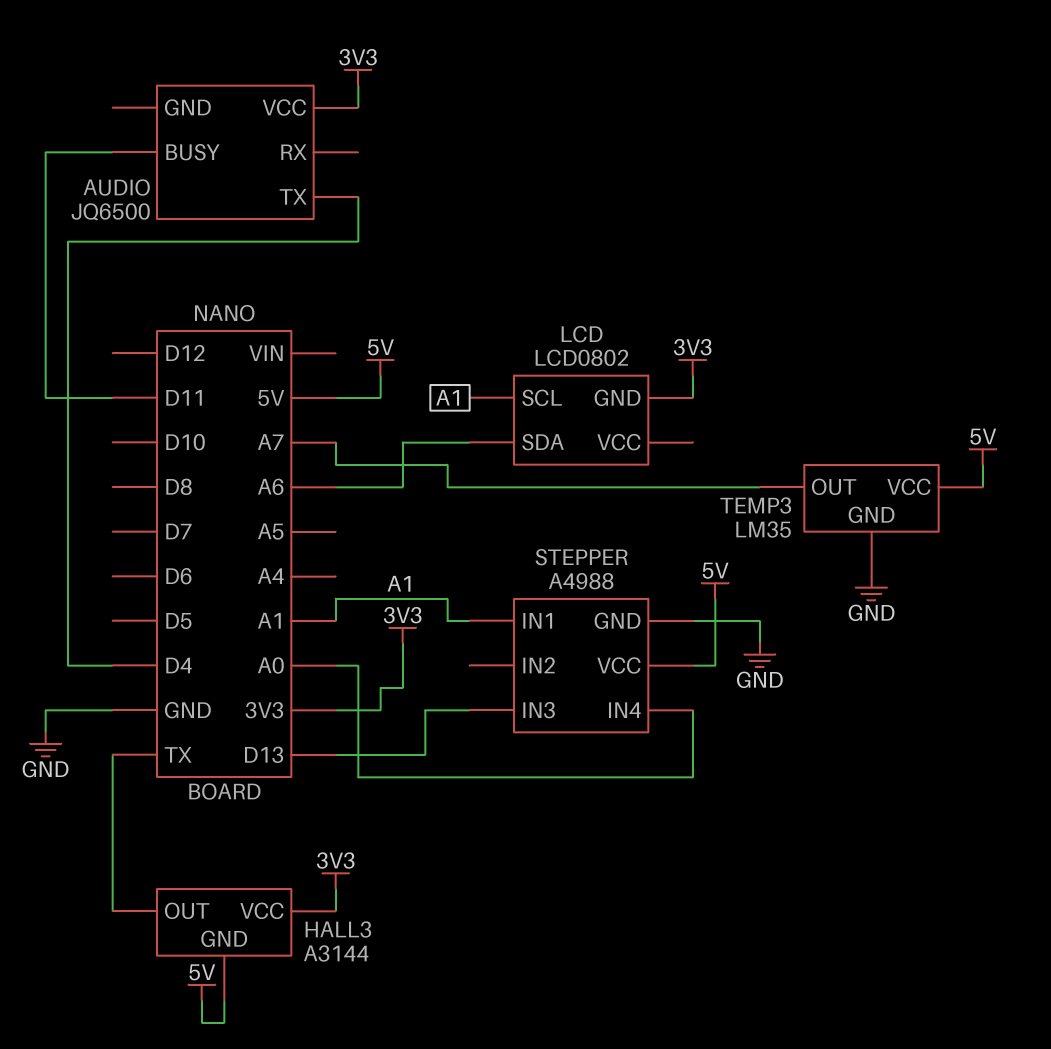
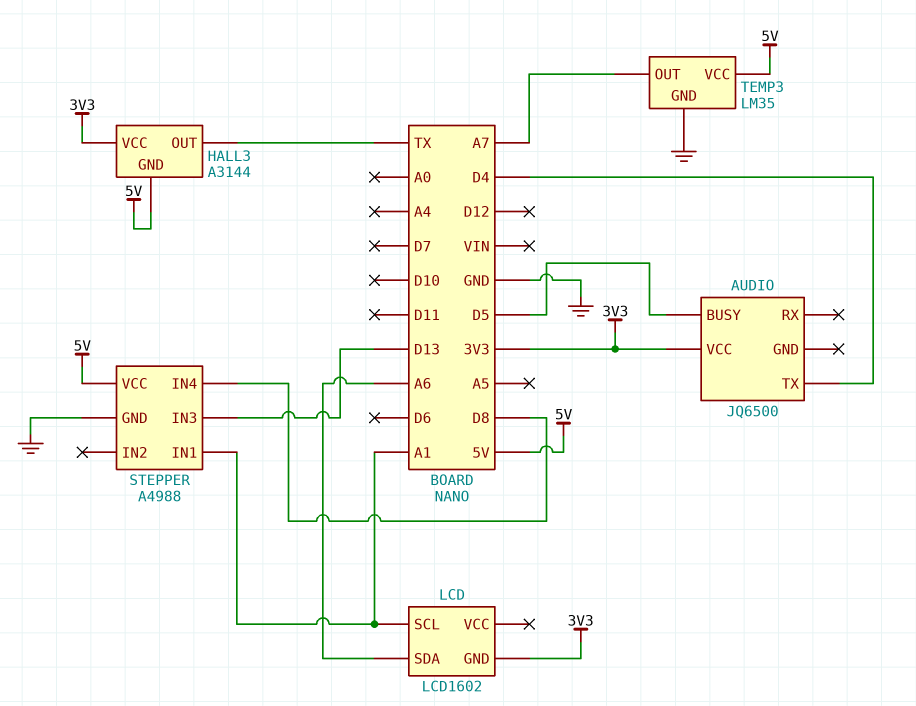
AUDIO pin BUSY: D11 -> D5
LCD: LCD0802 -> LCD1602
STEPPER pin IN4: A0 -> D8

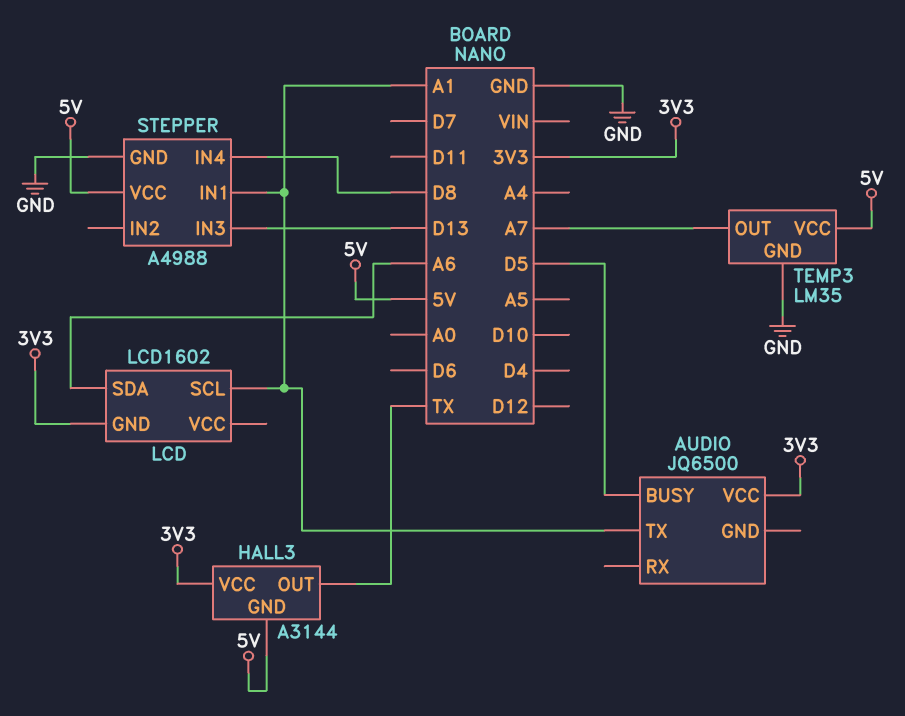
AUDIO pin TX: D4 -> A1

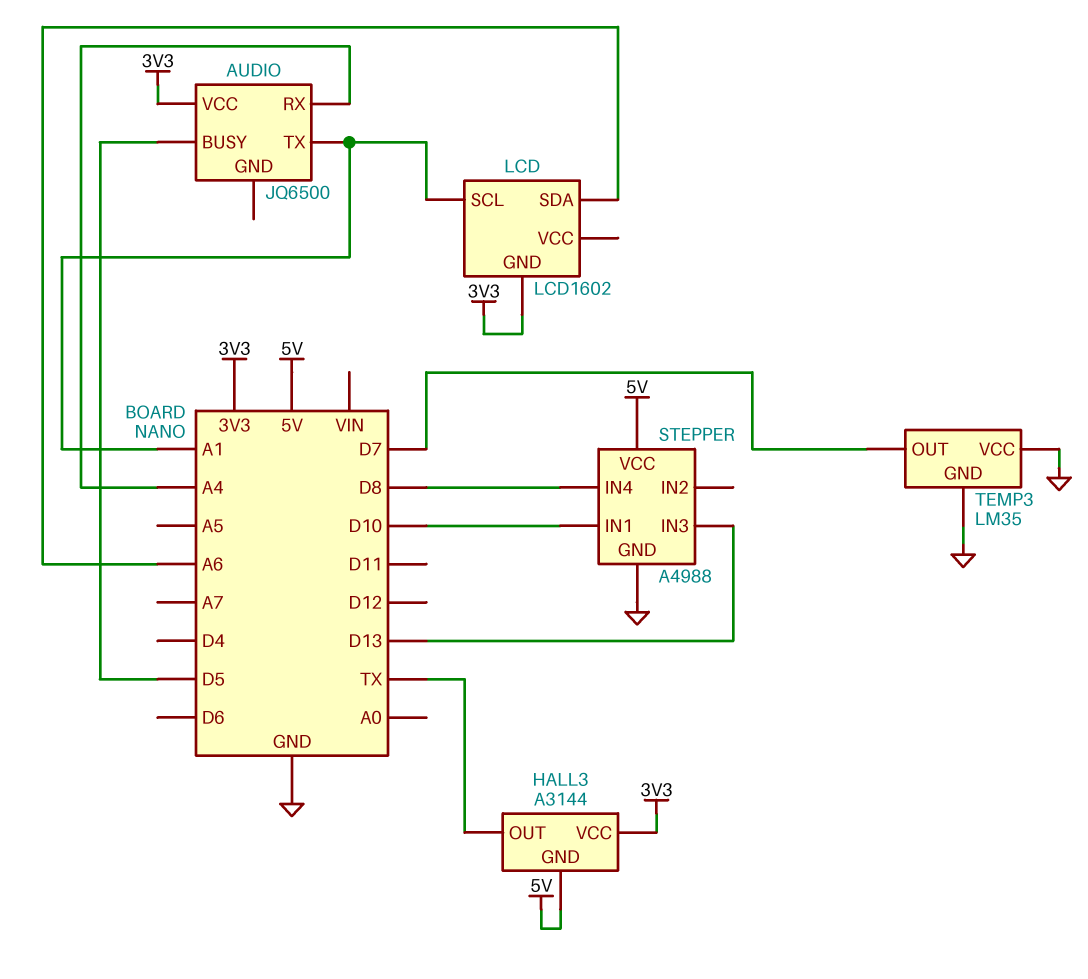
AUDIO pin RX: none -> A4
STEPPER pin IN1: A1 -> D10
TEMP3 pin OUT: A7 -> D7
TEMP3 pin VCC: 5V -> GND

